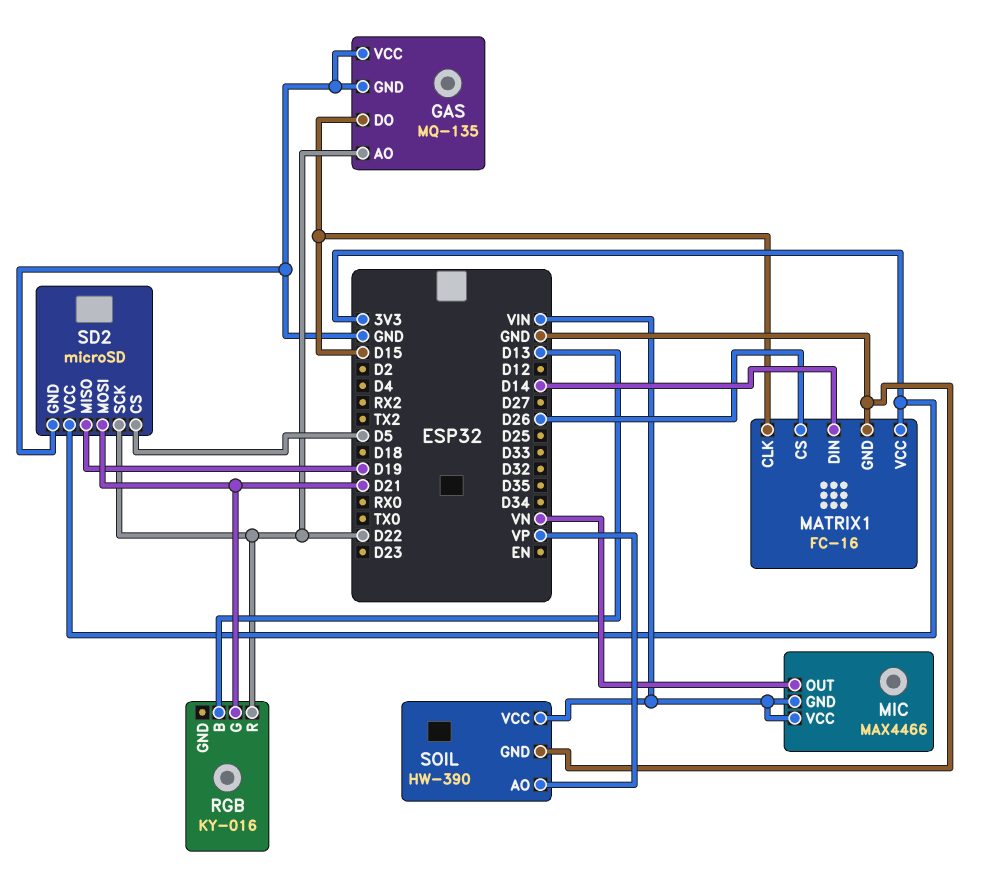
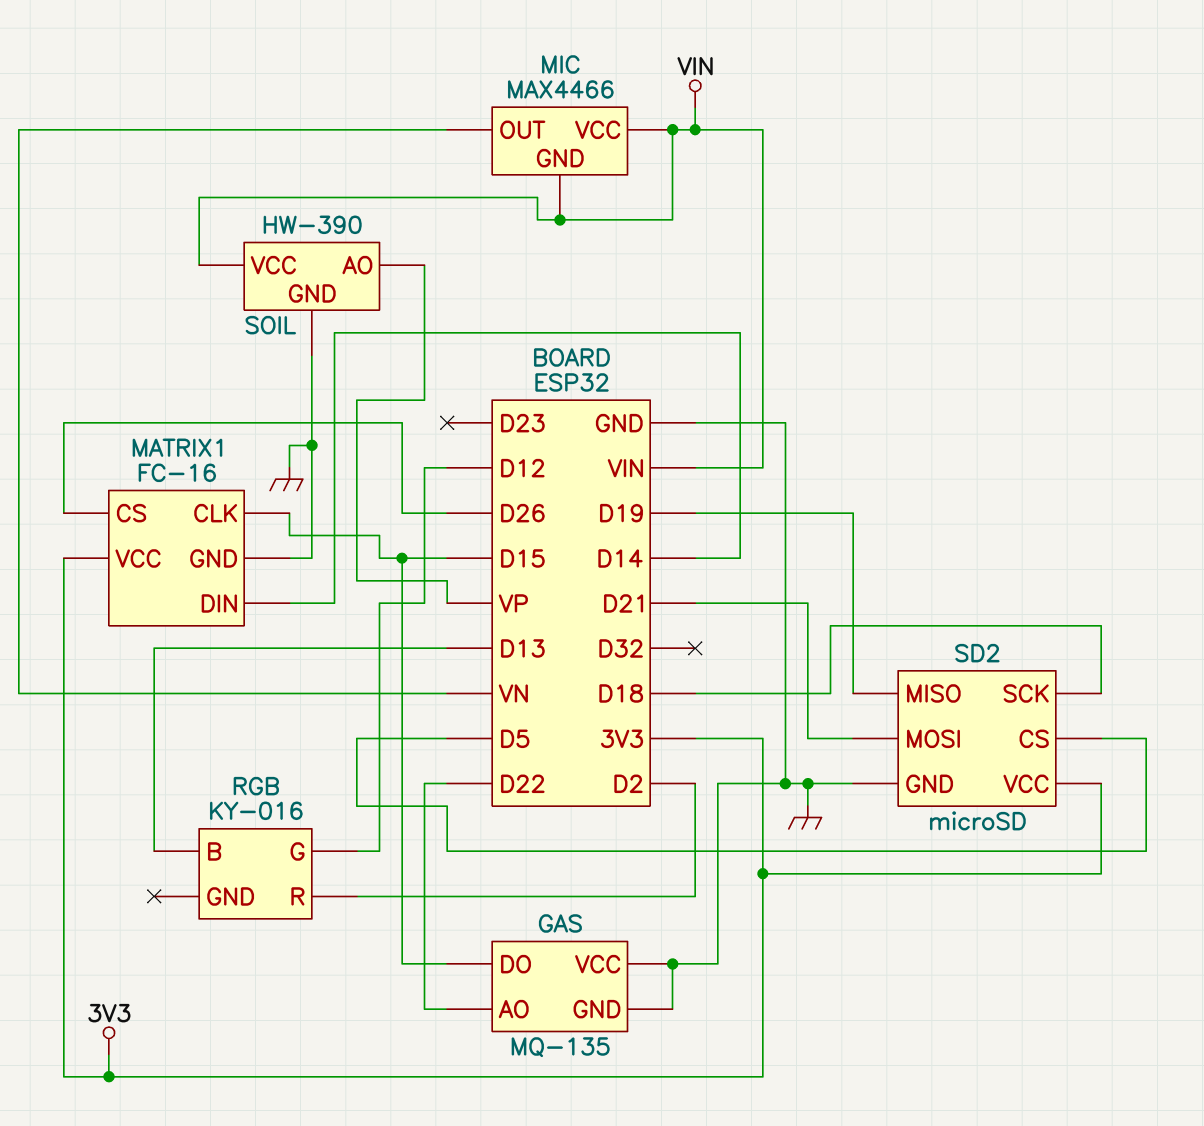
RGB pin G: D21 -> D12
RGB pin R: D22 -> D2
SD2 pin SCK: D22 -> D18

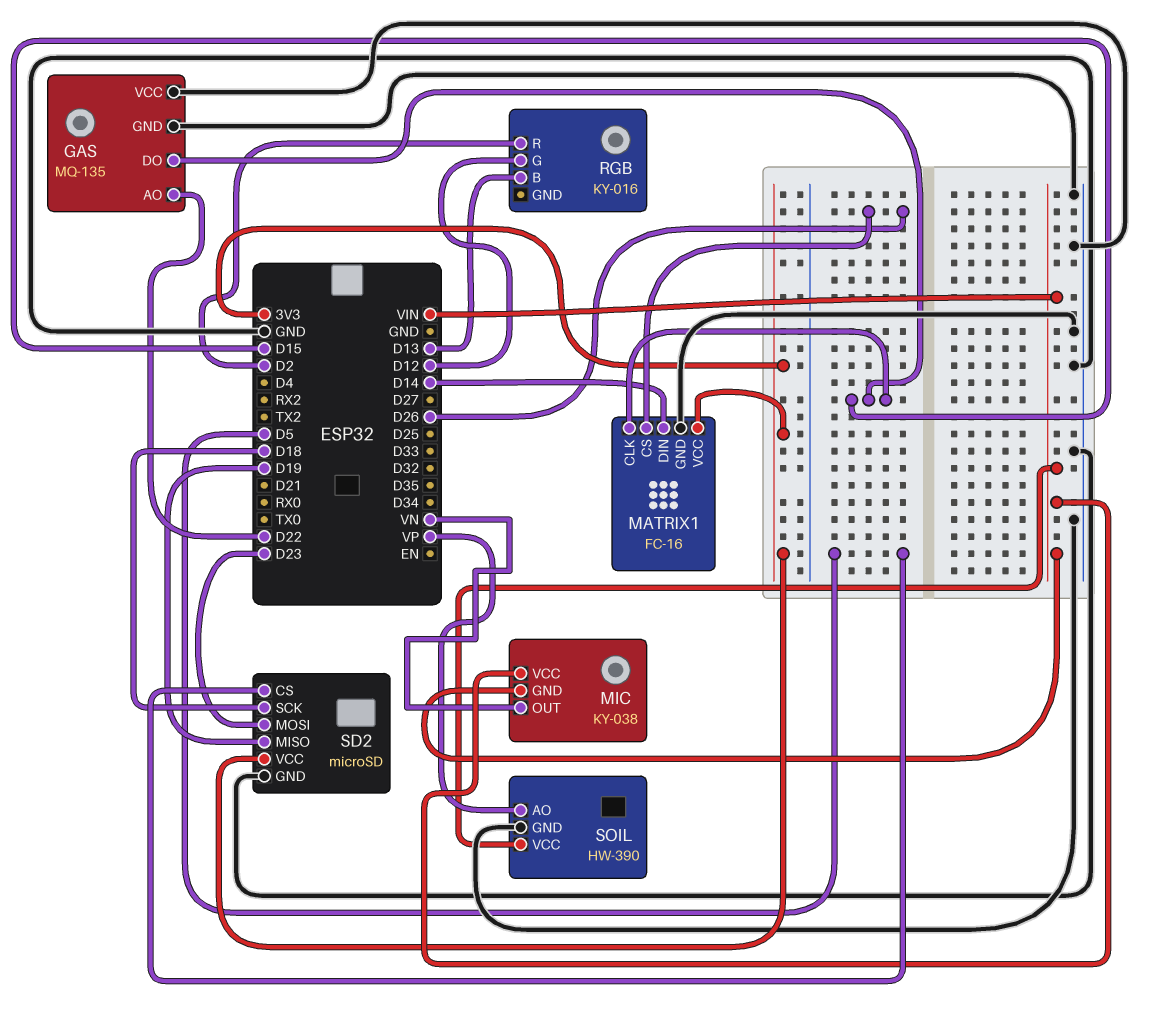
MIC: MAX4466 -> KY-038
SD2 pin MOSI: D21 -> D23

